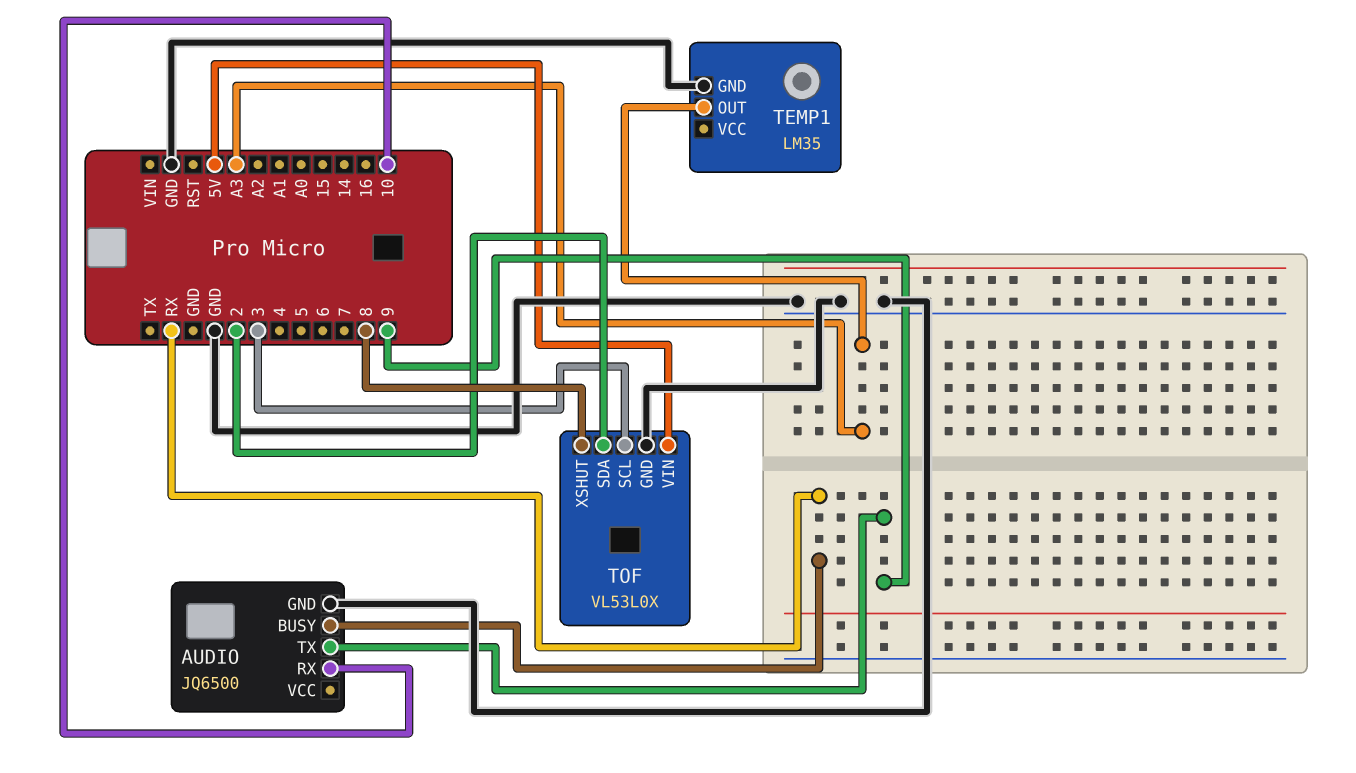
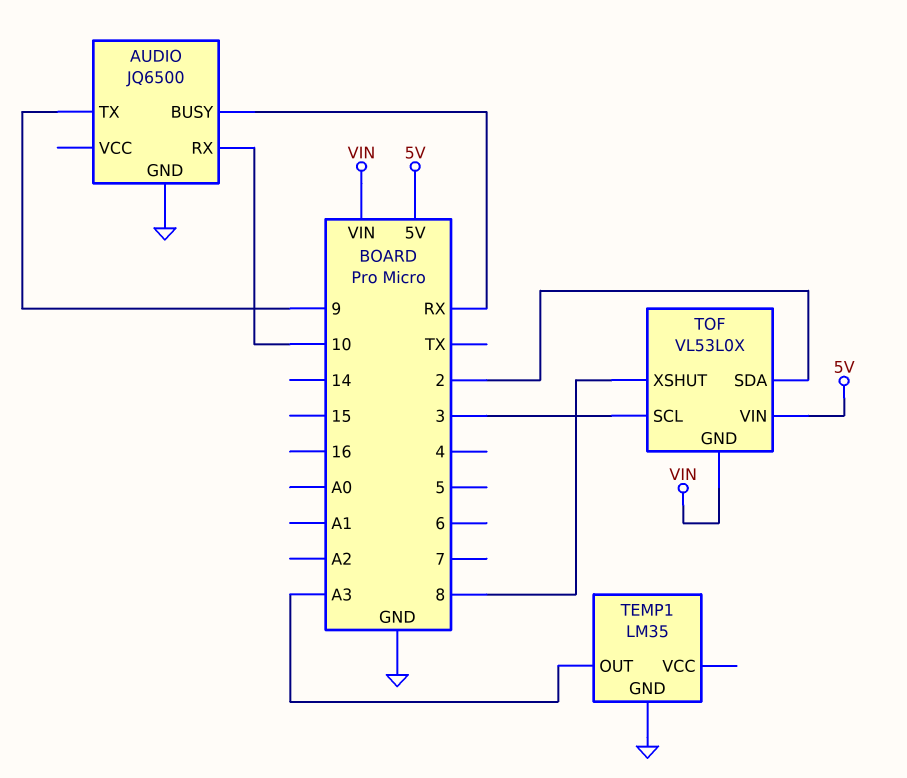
TOF pin GND: GND -> VIN

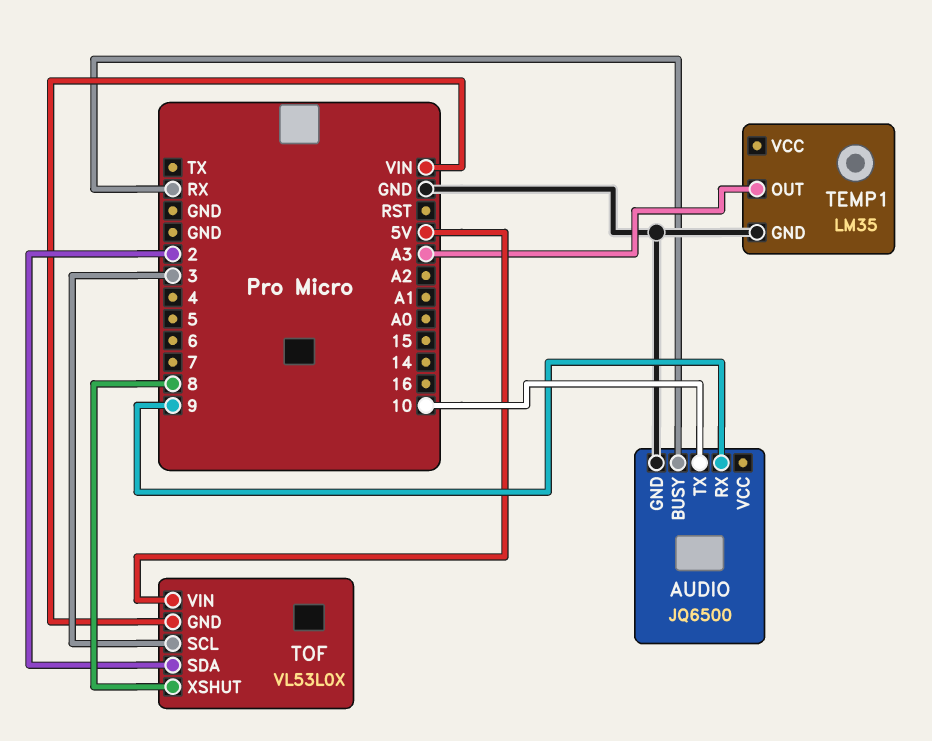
AUDIO pin RX: 10 -> 9
AUDIO pin TX: 9 -> 10

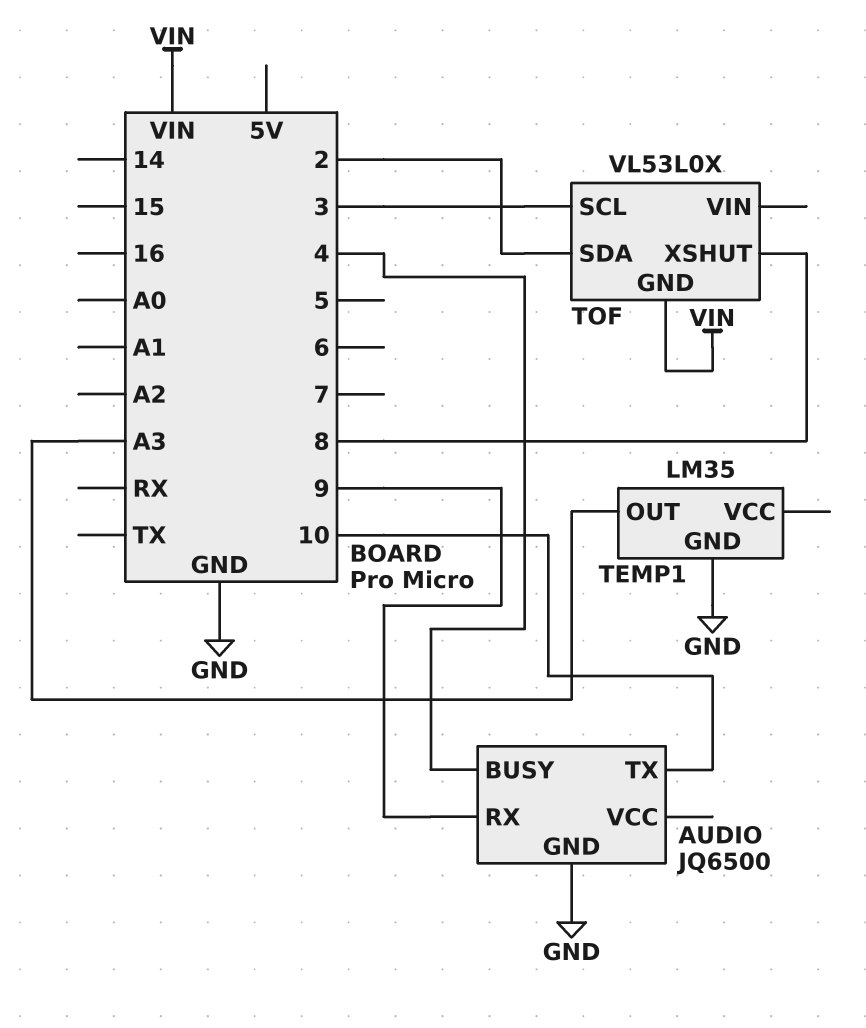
AUDIO pin BUSY: RX -> 4
TOF pin VIN: 5V -> none

